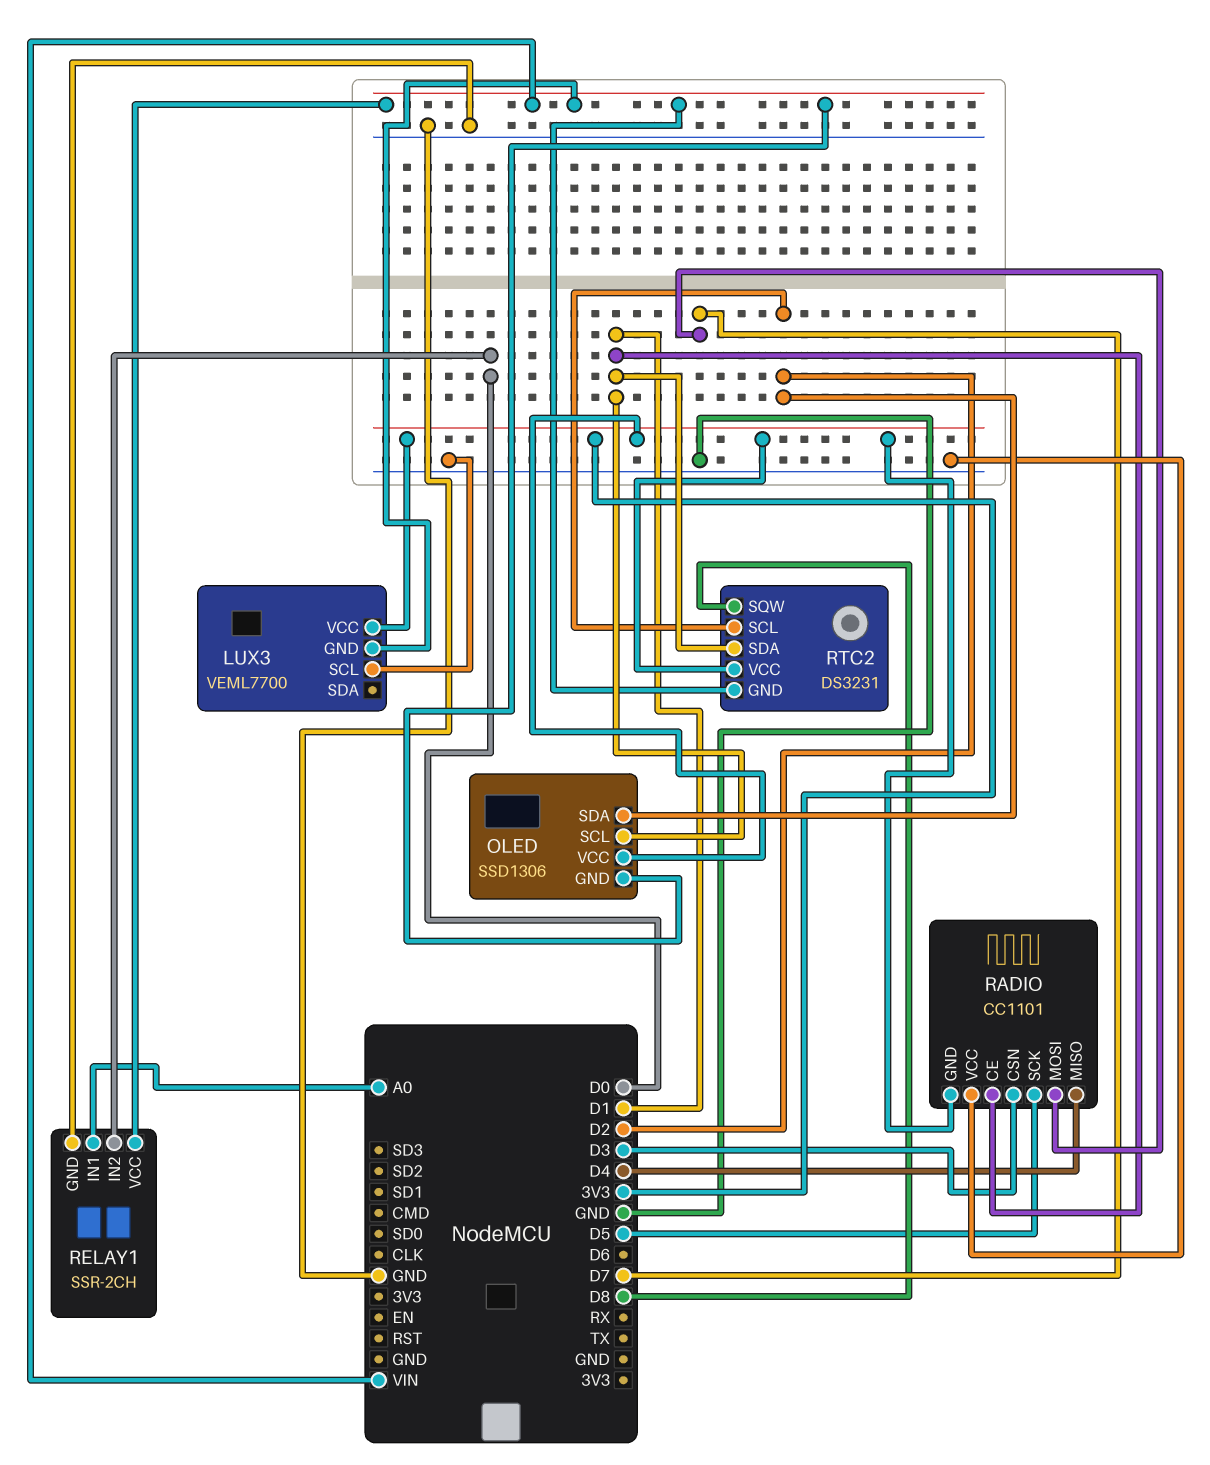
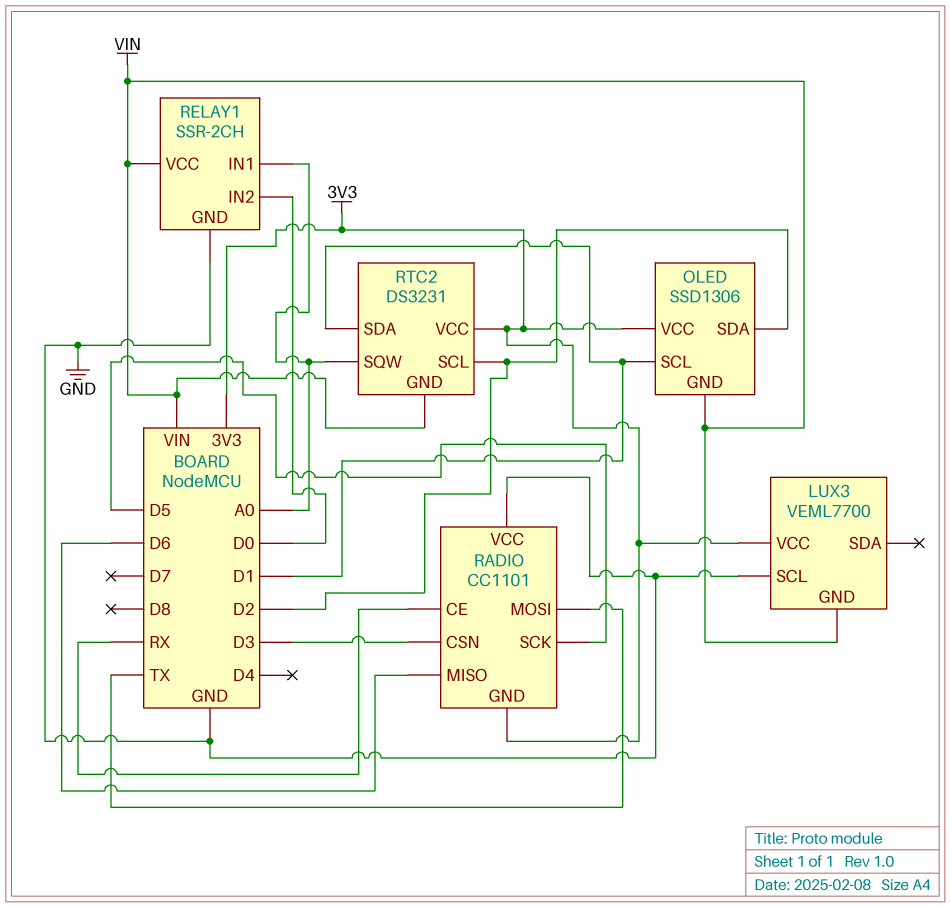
RADIO pin CE: D1 -> RX
RADIO pin MISO: D4 -> D6
RADIO pin MOSI: D7 -> TX
RTC2 pin SQW: D8 -> A0

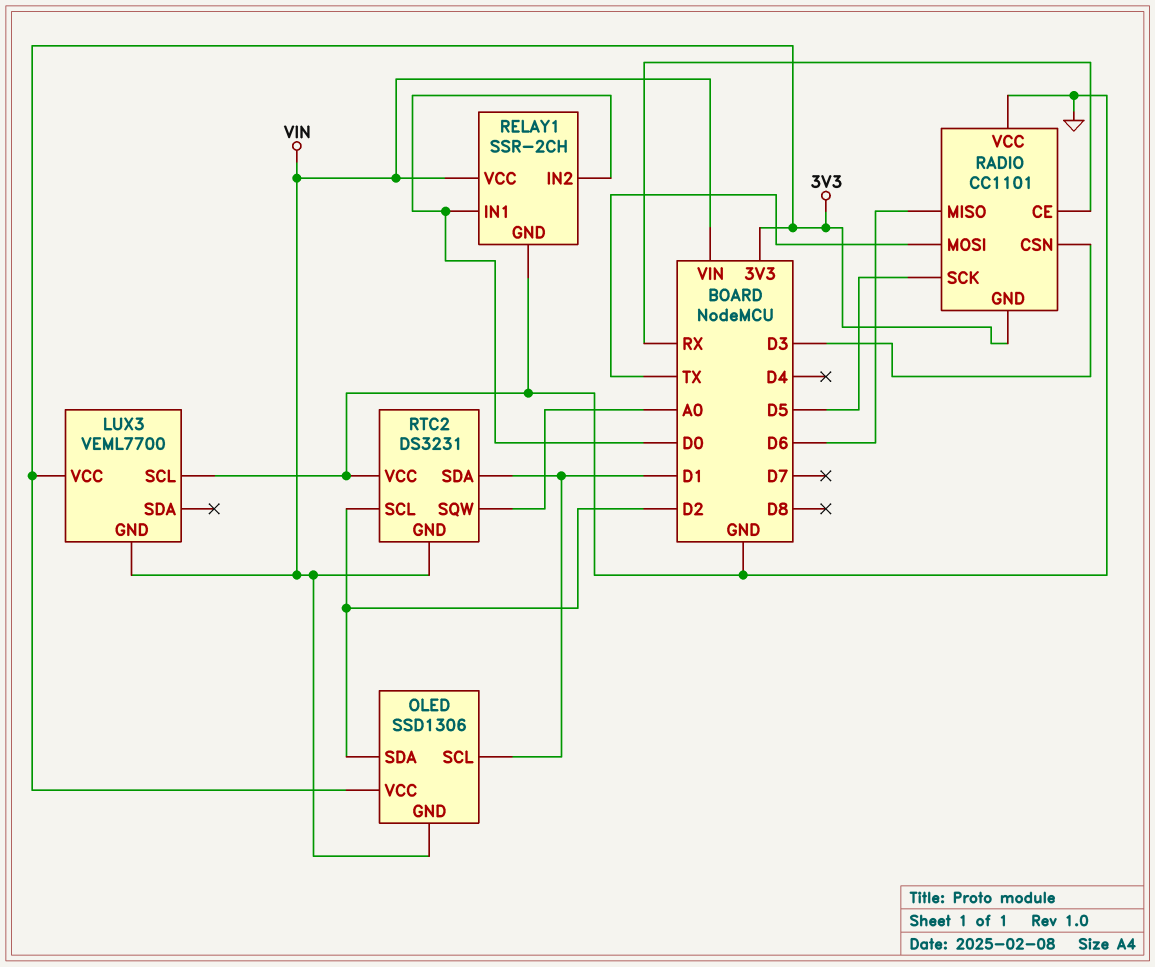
RELAY1 pin IN1: A0 -> D0
RTC2 pin VCC: 3V3 -> GND

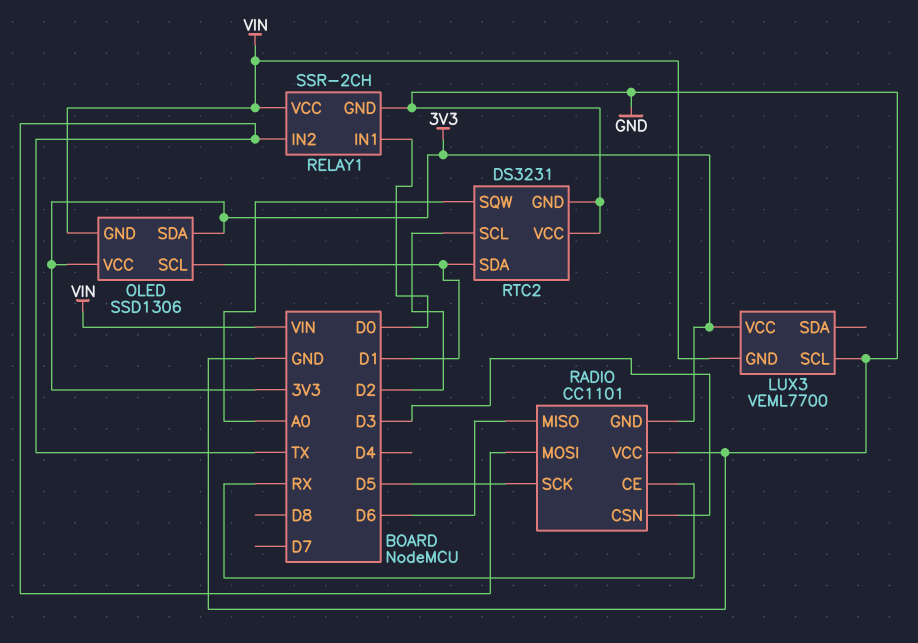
OLED pin SDA: D2 -> 3V3
RELAY1 pin IN2: D0 -> TX
RTC2 pin GND: VIN -> GND

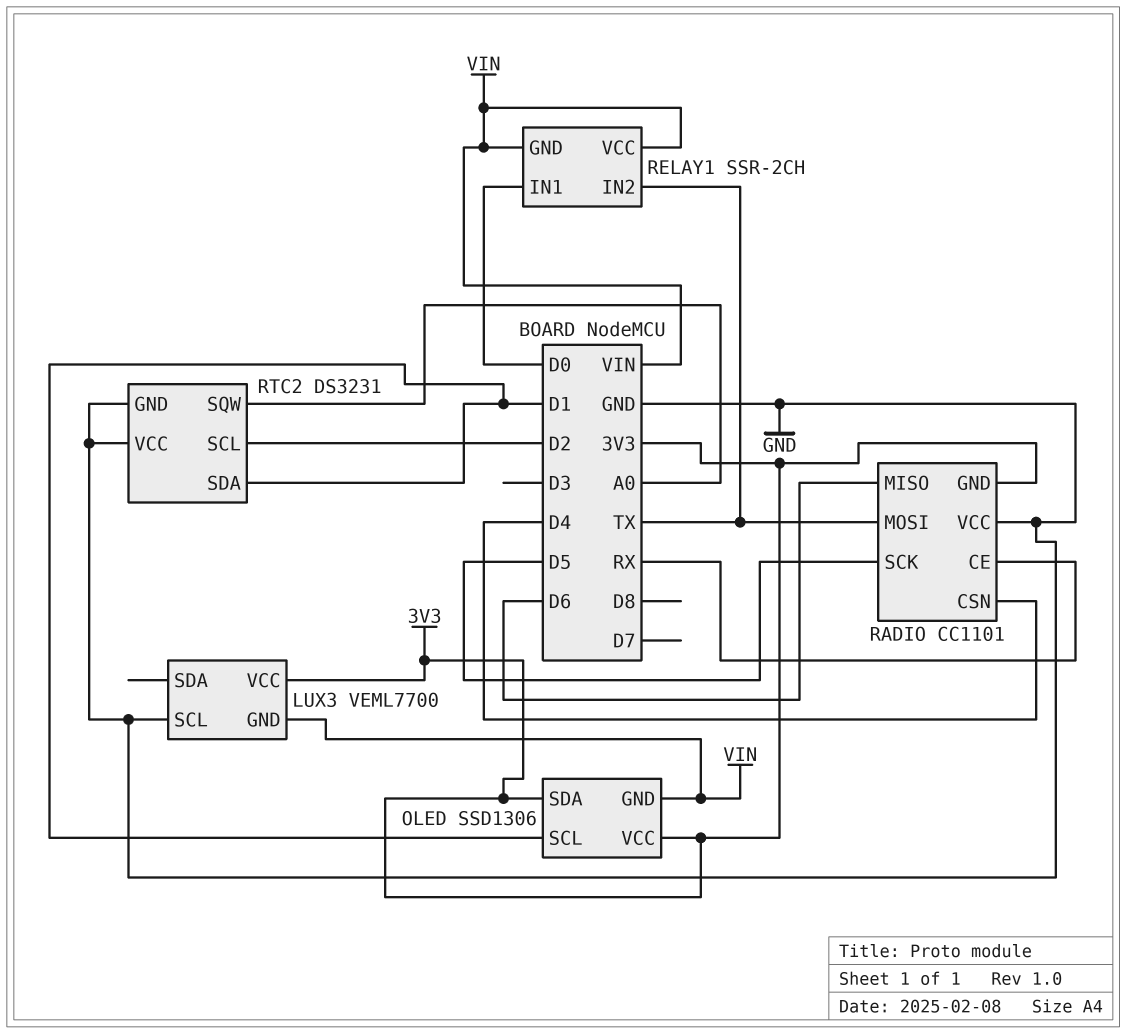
RADIO pin CSN: D3 -> D4
RELAY1 pin GND: GND -> VIN

